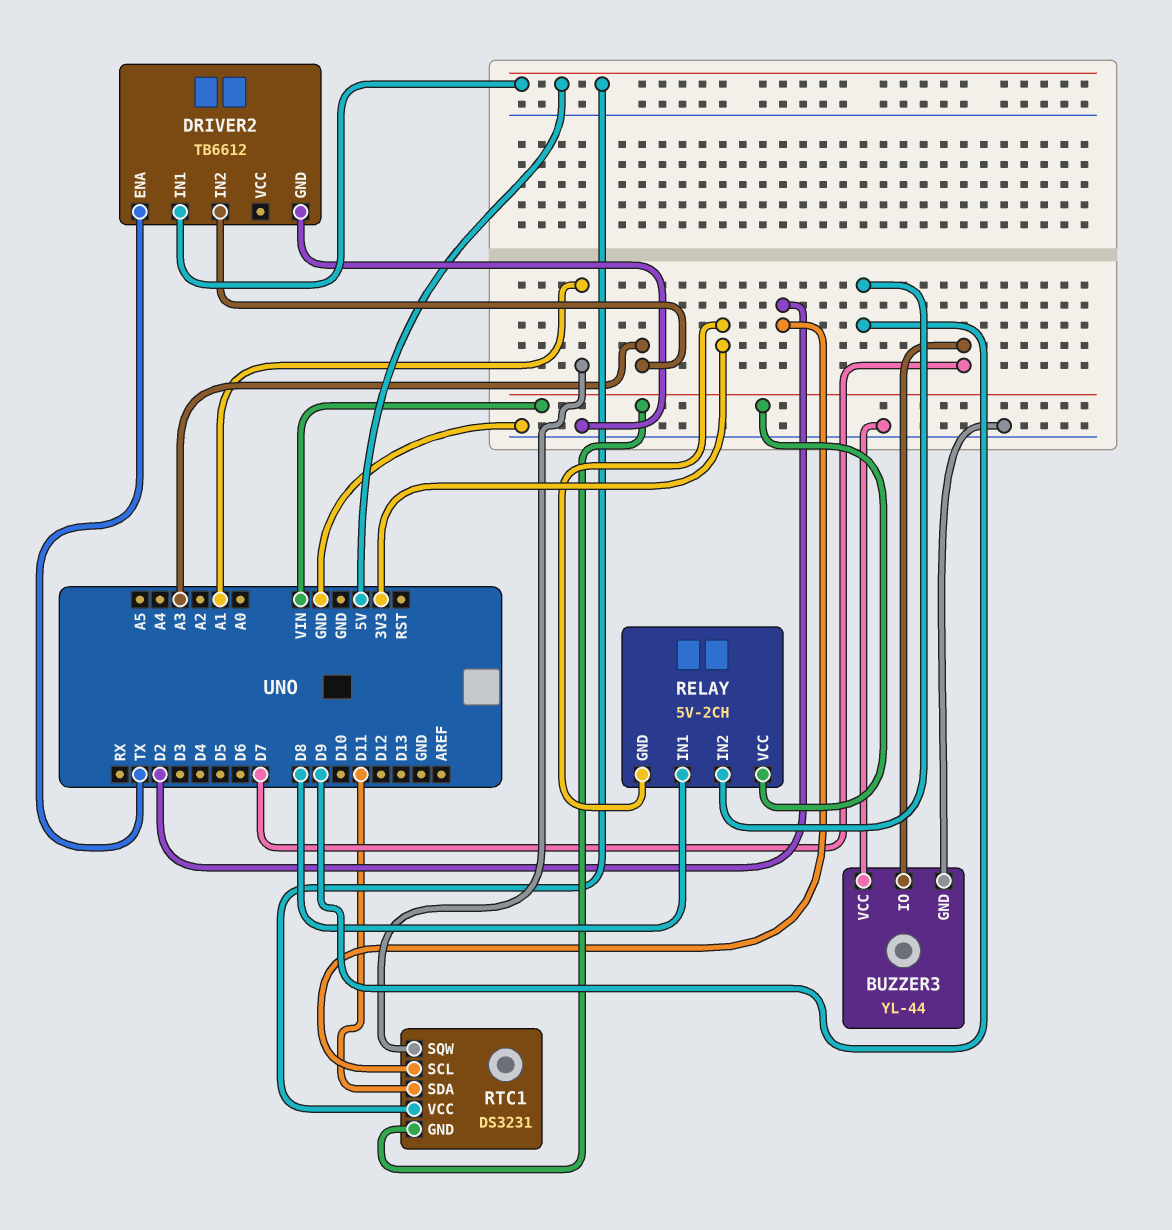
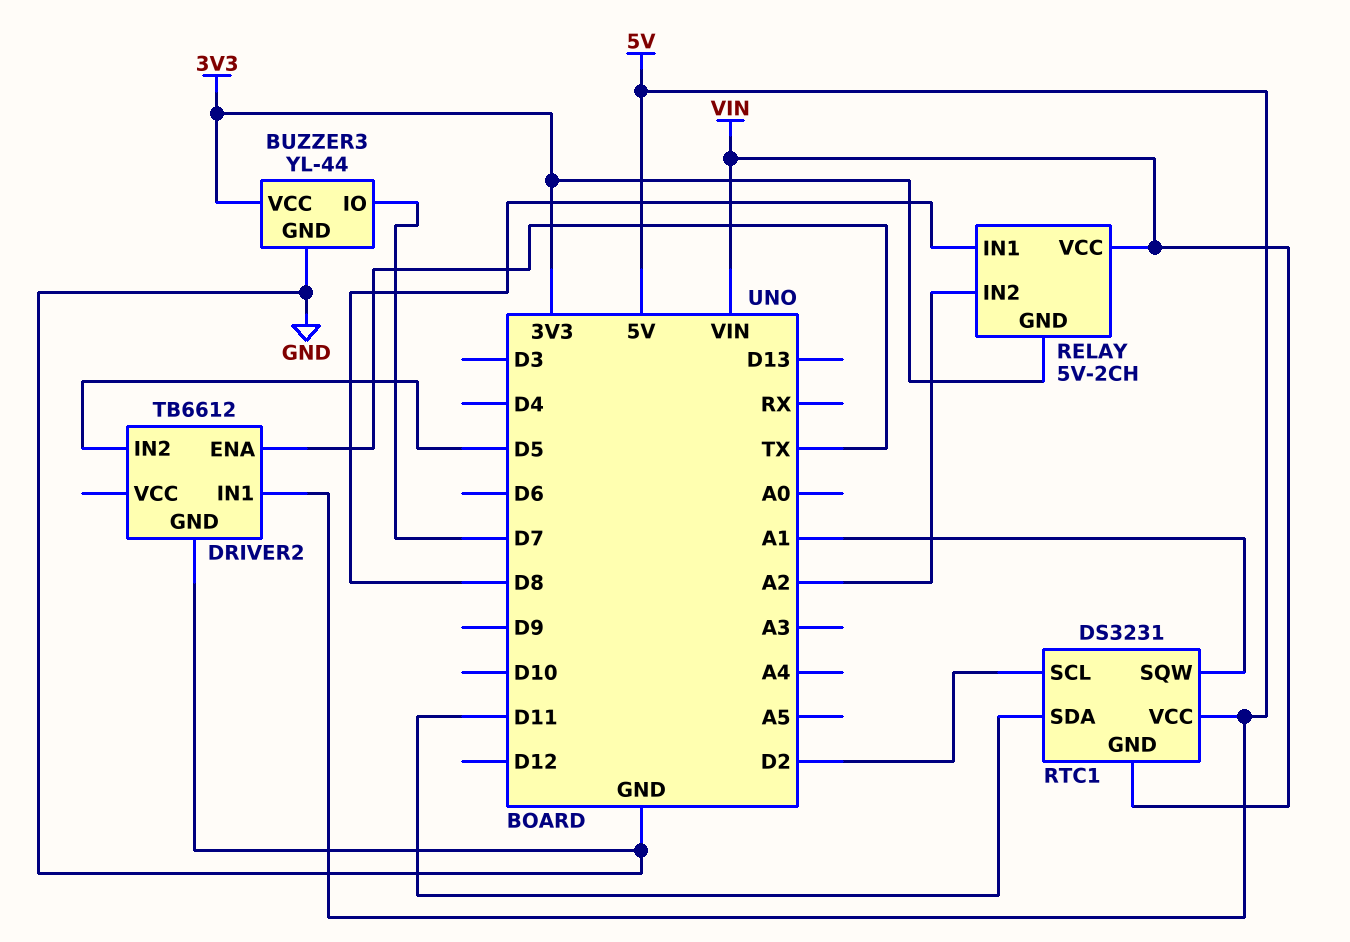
BUZZER3 pin VCC: GND -> 3V3
DRIVER2 pin IN2: A3 -> D5
RELAY pin IN2: D9 -> A2

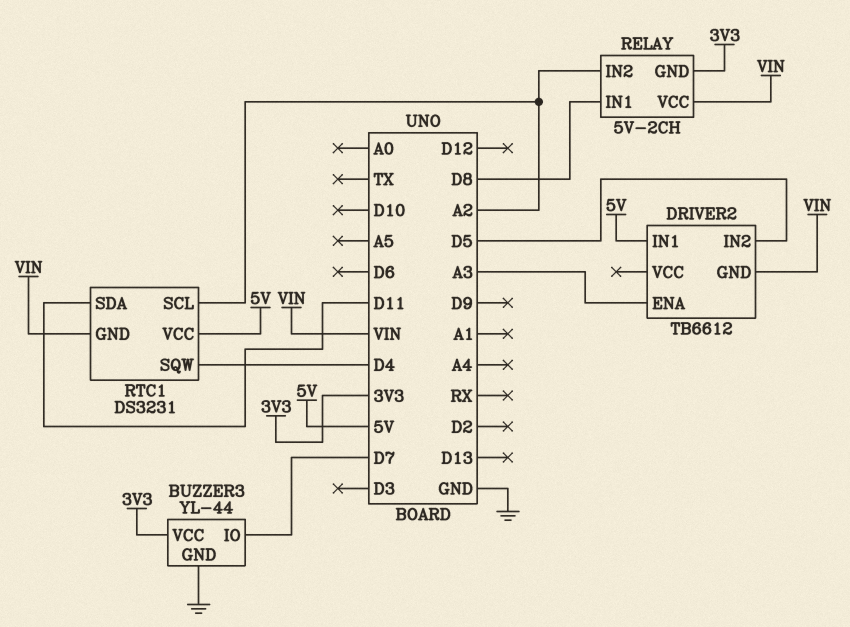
DRIVER2 pin ENA: TX -> A3
DRIVER2 pin GND: GND -> VIN
RTC1 pin SCL: D2 -> A2
RTC1 pin SQW: A1 -> D4

